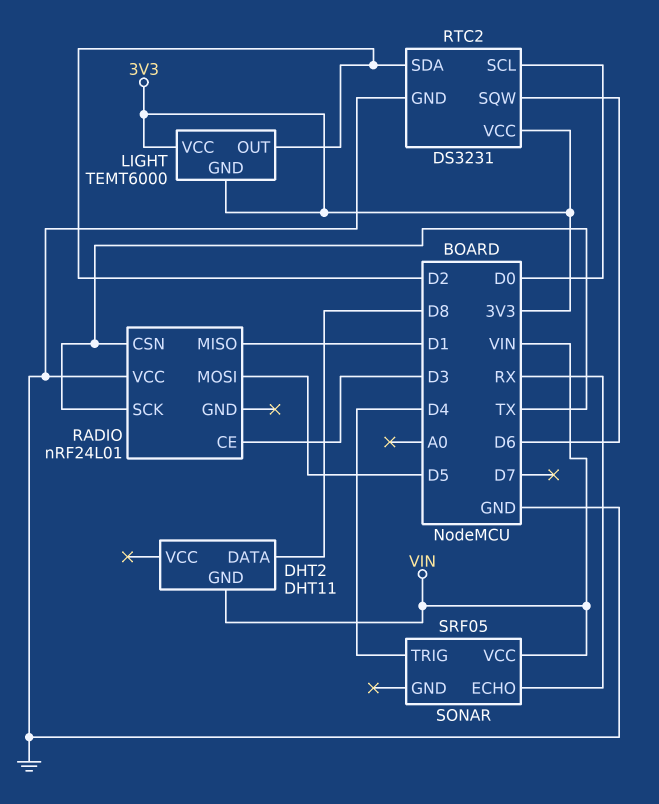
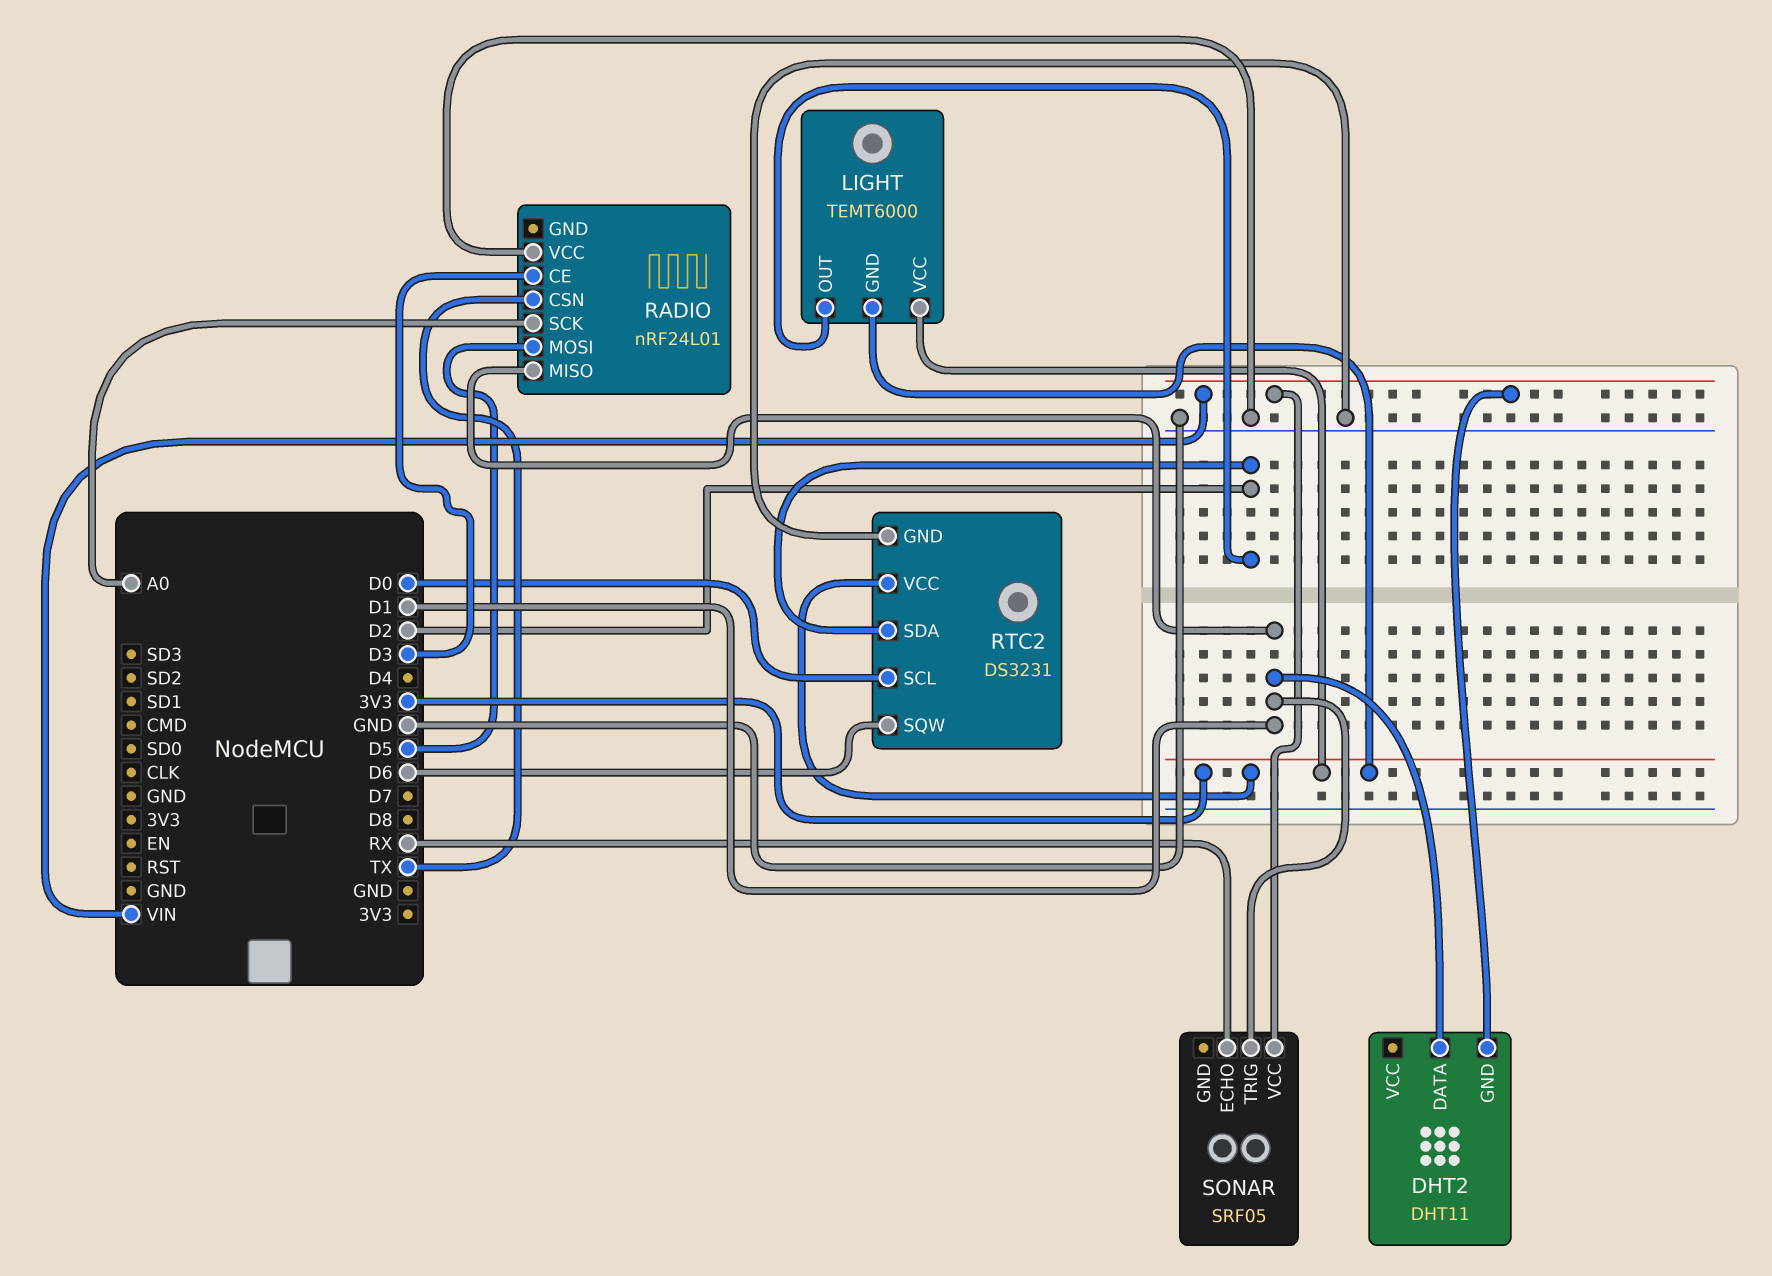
DHT2 pin DATA: D8 -> D1
RADIO pin SCK: TX -> A0
SONAR pin TRIG: D4 -> D1

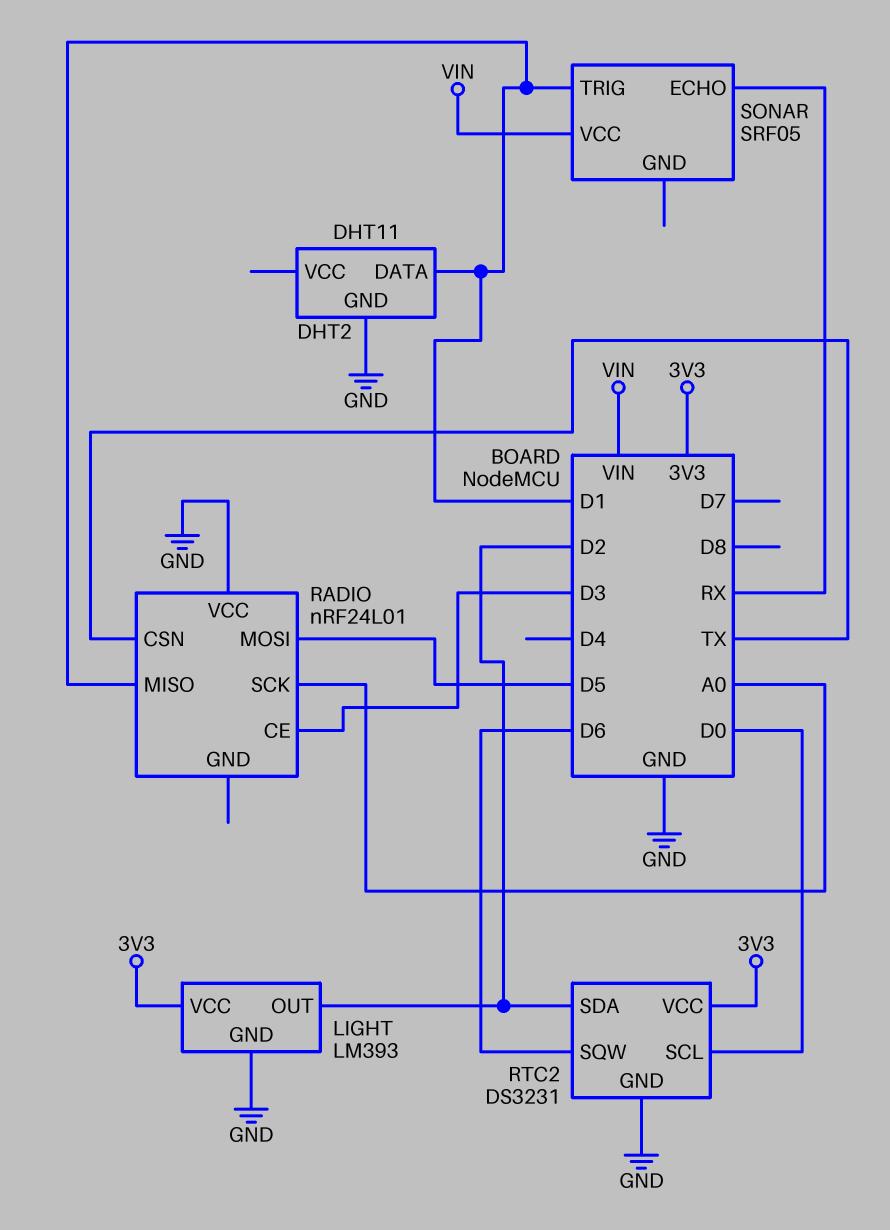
DHT2 pin GND: VIN -> GND
LIGHT: TEMT6000 -> LM393
LIGHT pin GND: 3V3 -> GND

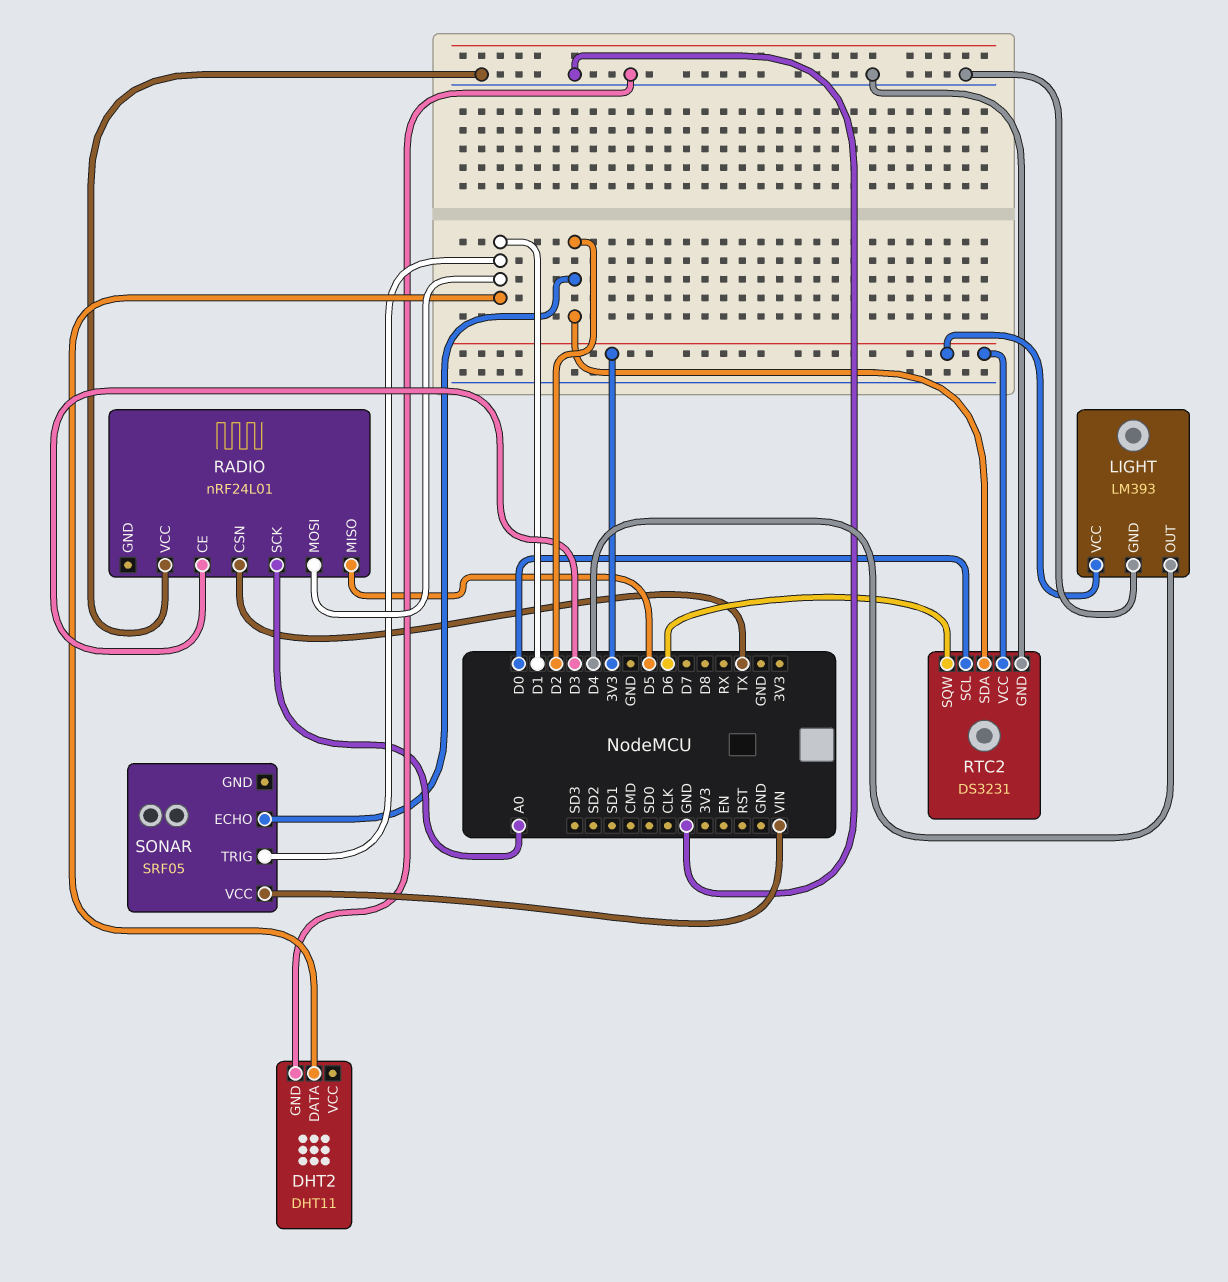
LIGHT pin OUT: D2 -> D4
RADIO pin MISO: D1 -> D5
RADIO pin MOSI: D5 -> D1
SONAR pin ECHO: RX -> D2

